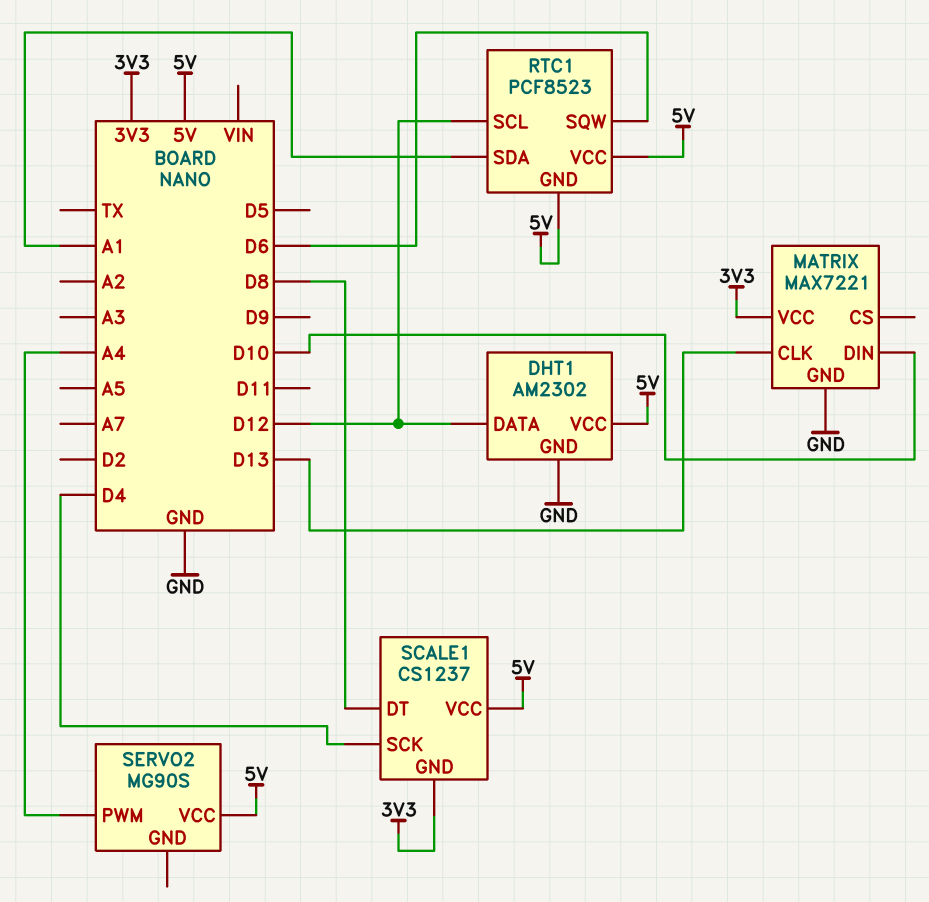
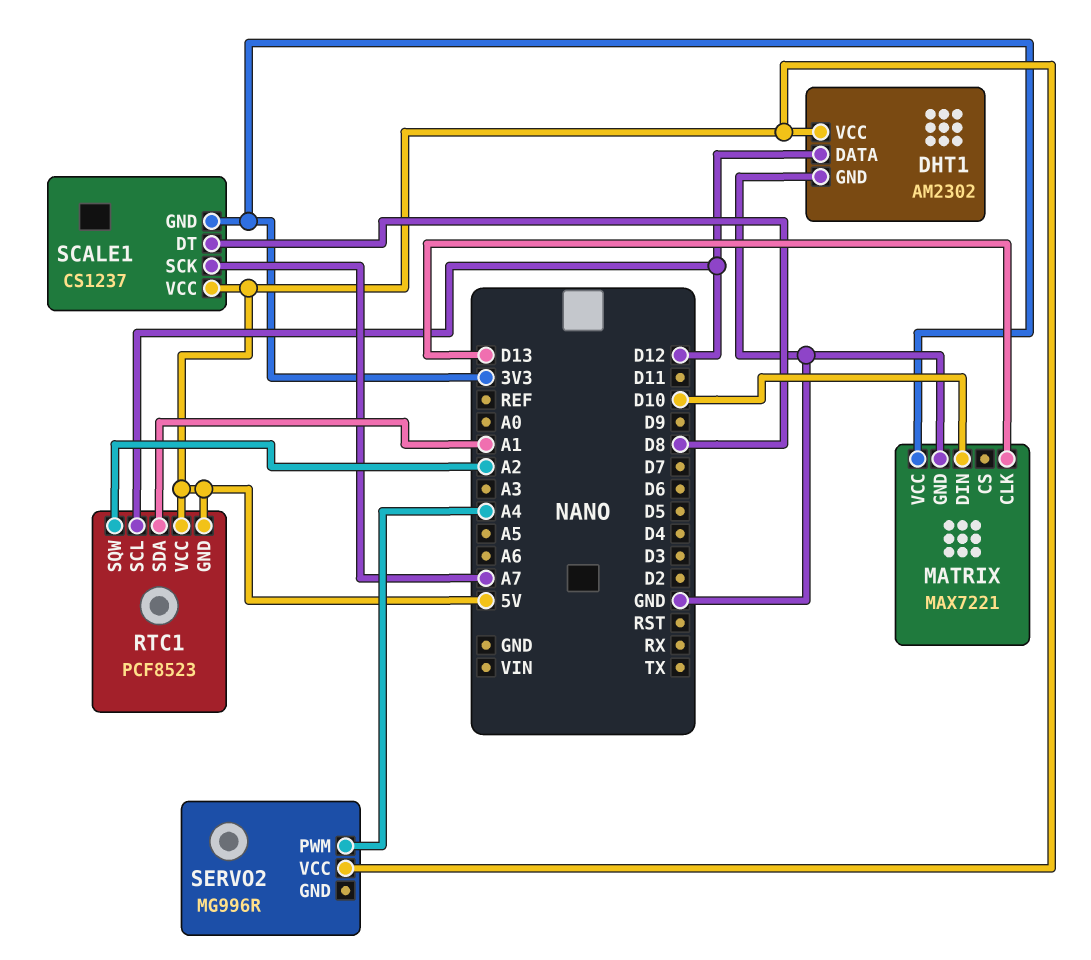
RTC1 pin SQW: D6 -> A2
SCALE1 pin SCK: D4 -> A7
SERVO2: MG90S -> MG996R

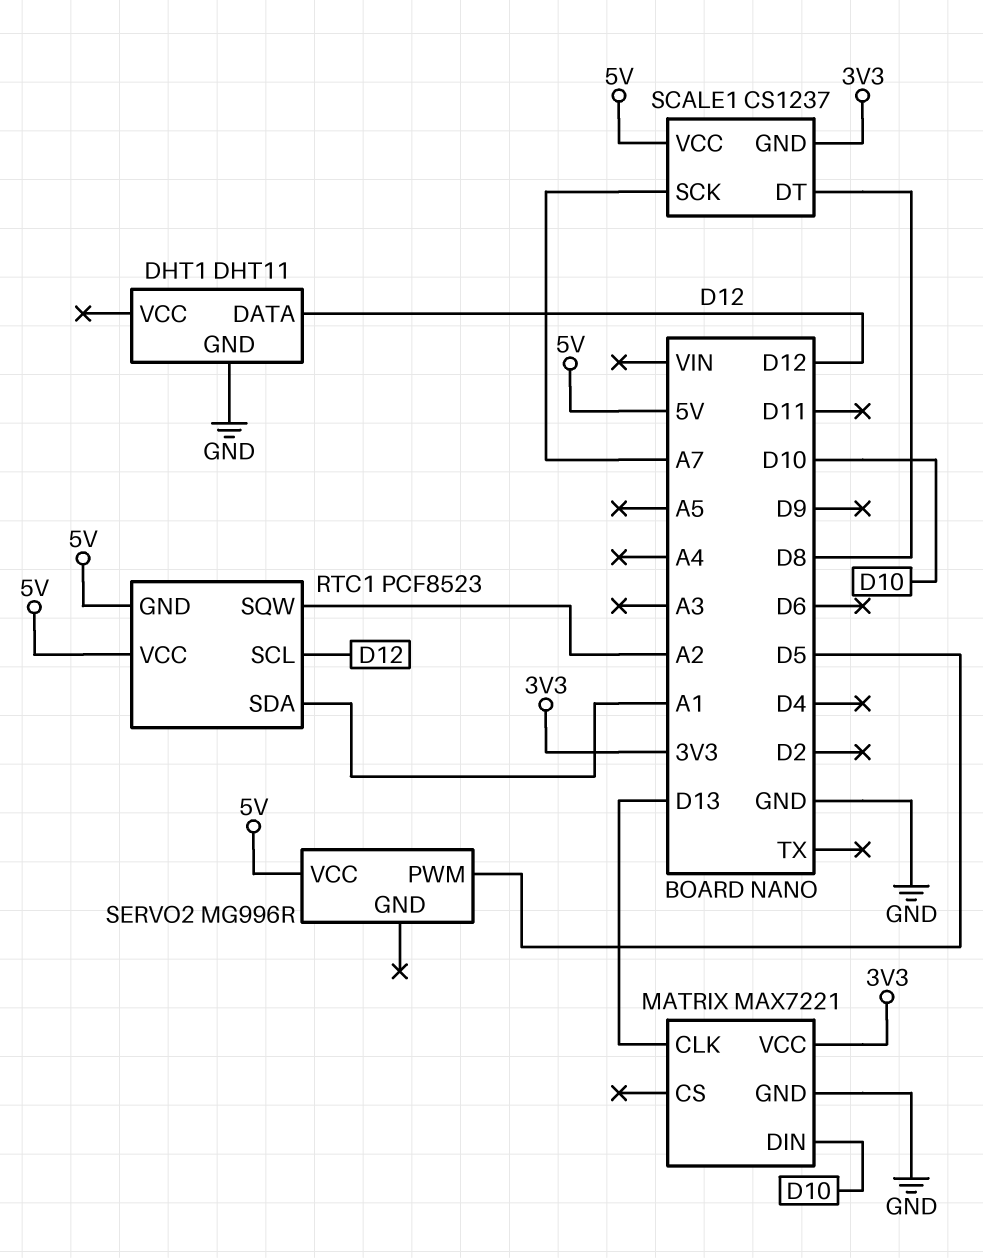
DHT1: AM2302 -> DHT11
DHT1 pin VCC: 5V -> none
SERVO2 pin PWM: A4 -> D5

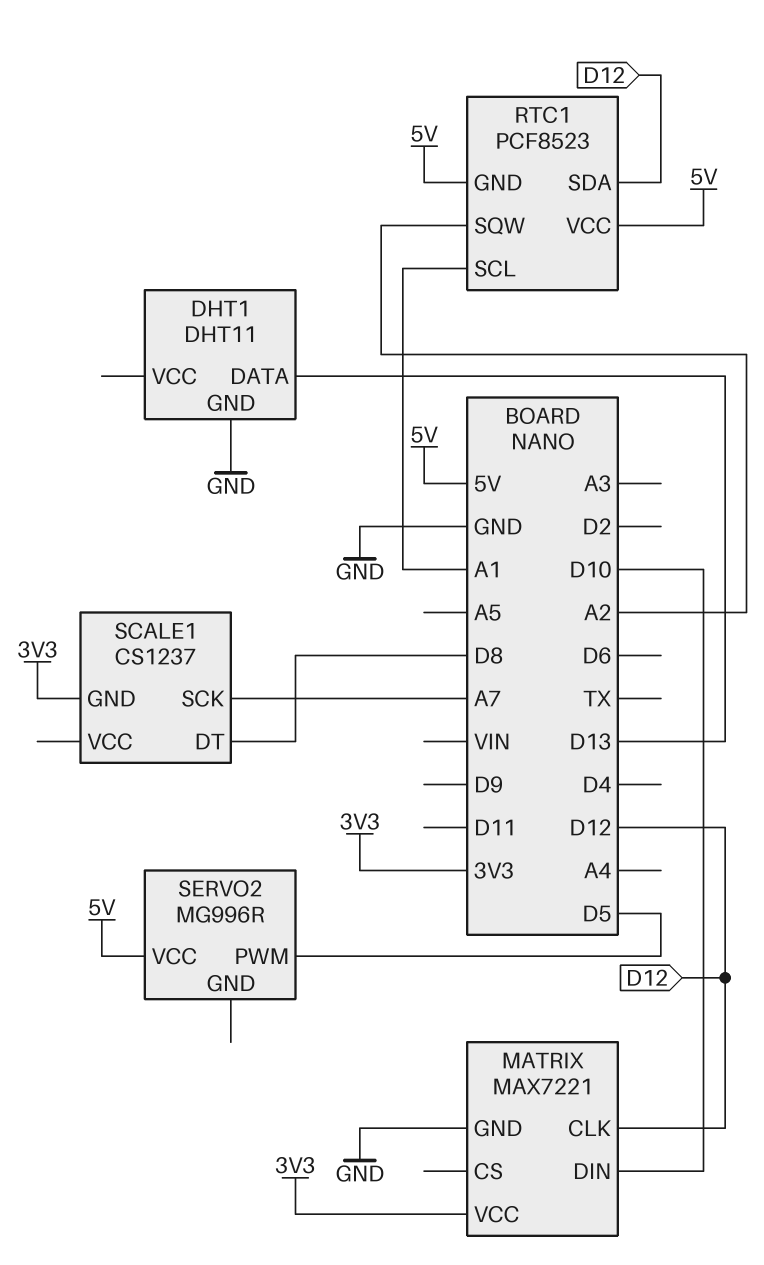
DHT1 pin DATA: D12 -> D13
MATRIX pin CLK: D13 -> D12
RTC1 pin SCL: D12 -> A1
RTC1 pin SDA: A1 -> D12
SCALE1 pin VCC: 5V -> none

